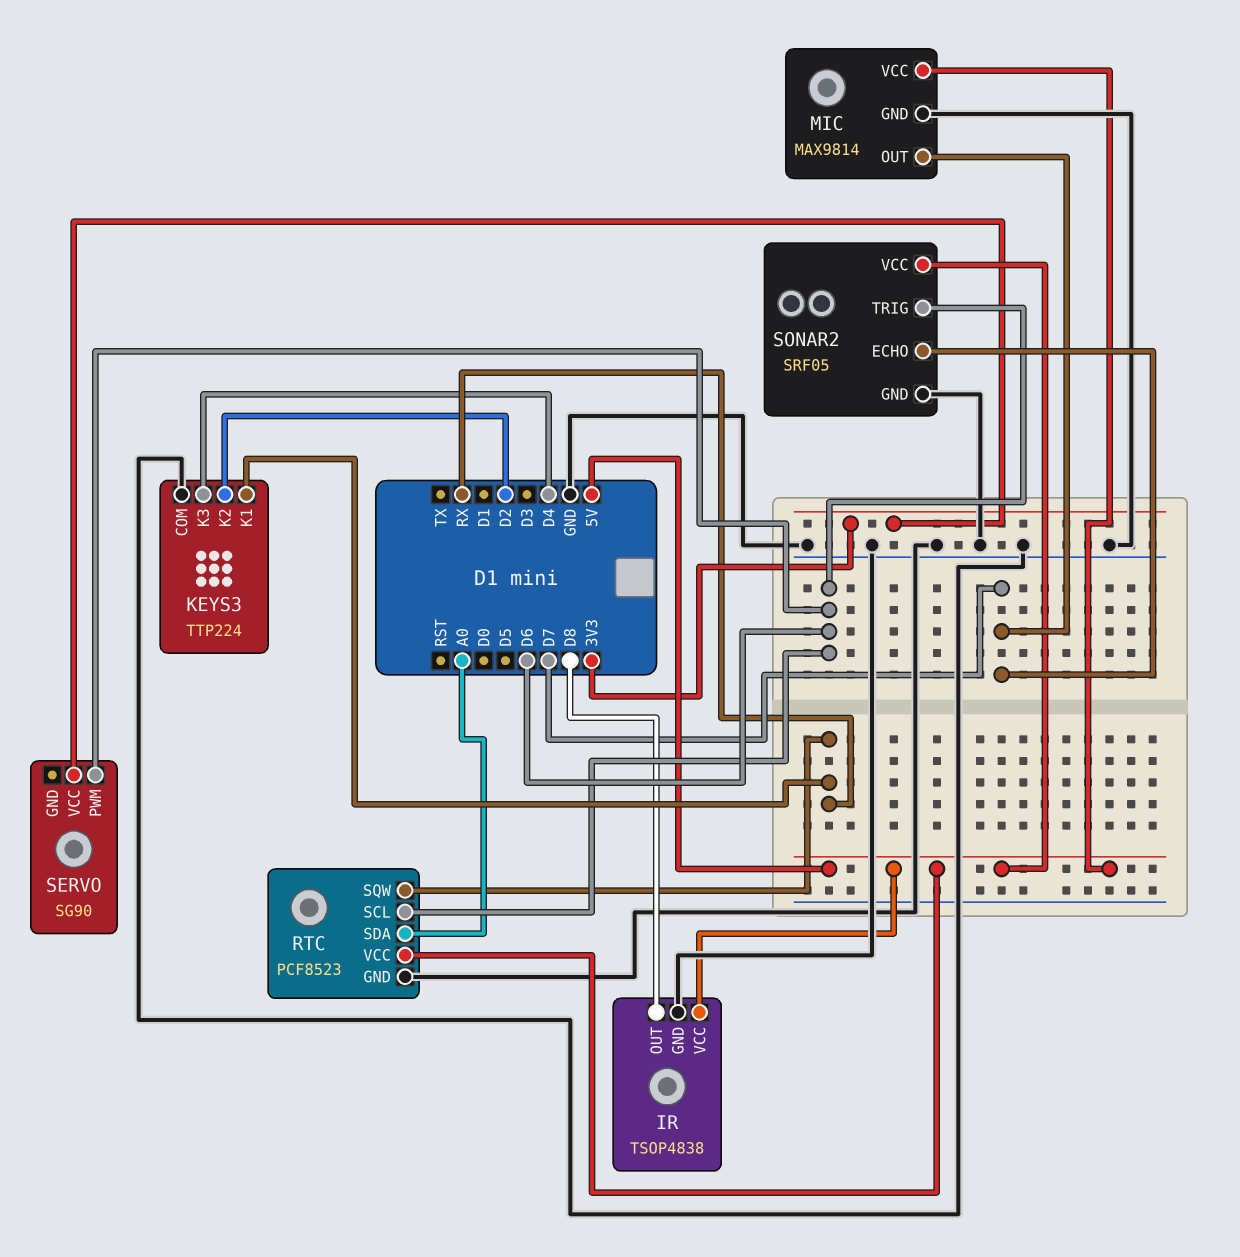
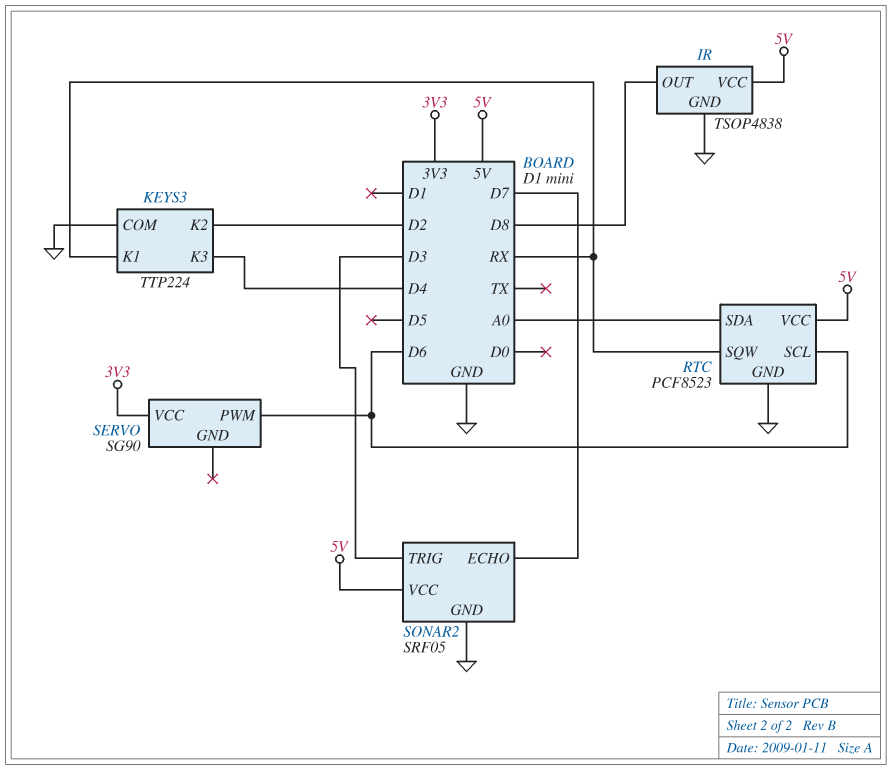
MIC: MAX9814 -> none
MIC pin GND: GND -> none
MIC pin OUT: D7 -> none
MIC pin VCC: 5V -> none
SONAR2 pin TRIG: D6 -> D3

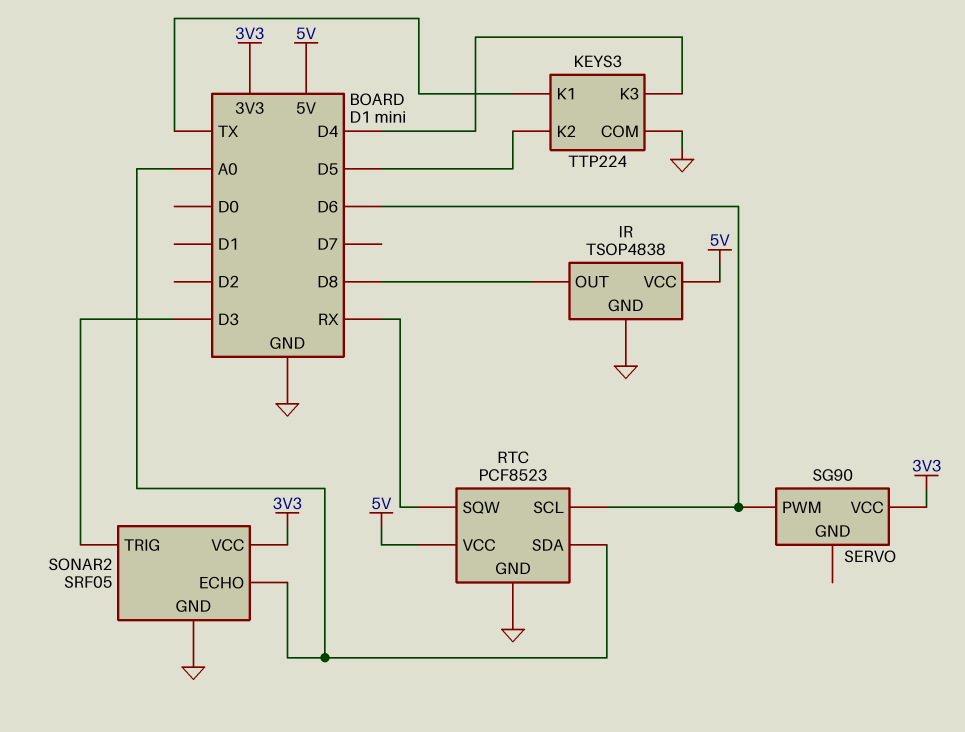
KEYS3 pin K1: RX -> TX
KEYS3 pin K2: D2 -> D5
SONAR2 pin ECHO: D7 -> A0
SONAR2 pin VCC: 5V -> 3V3

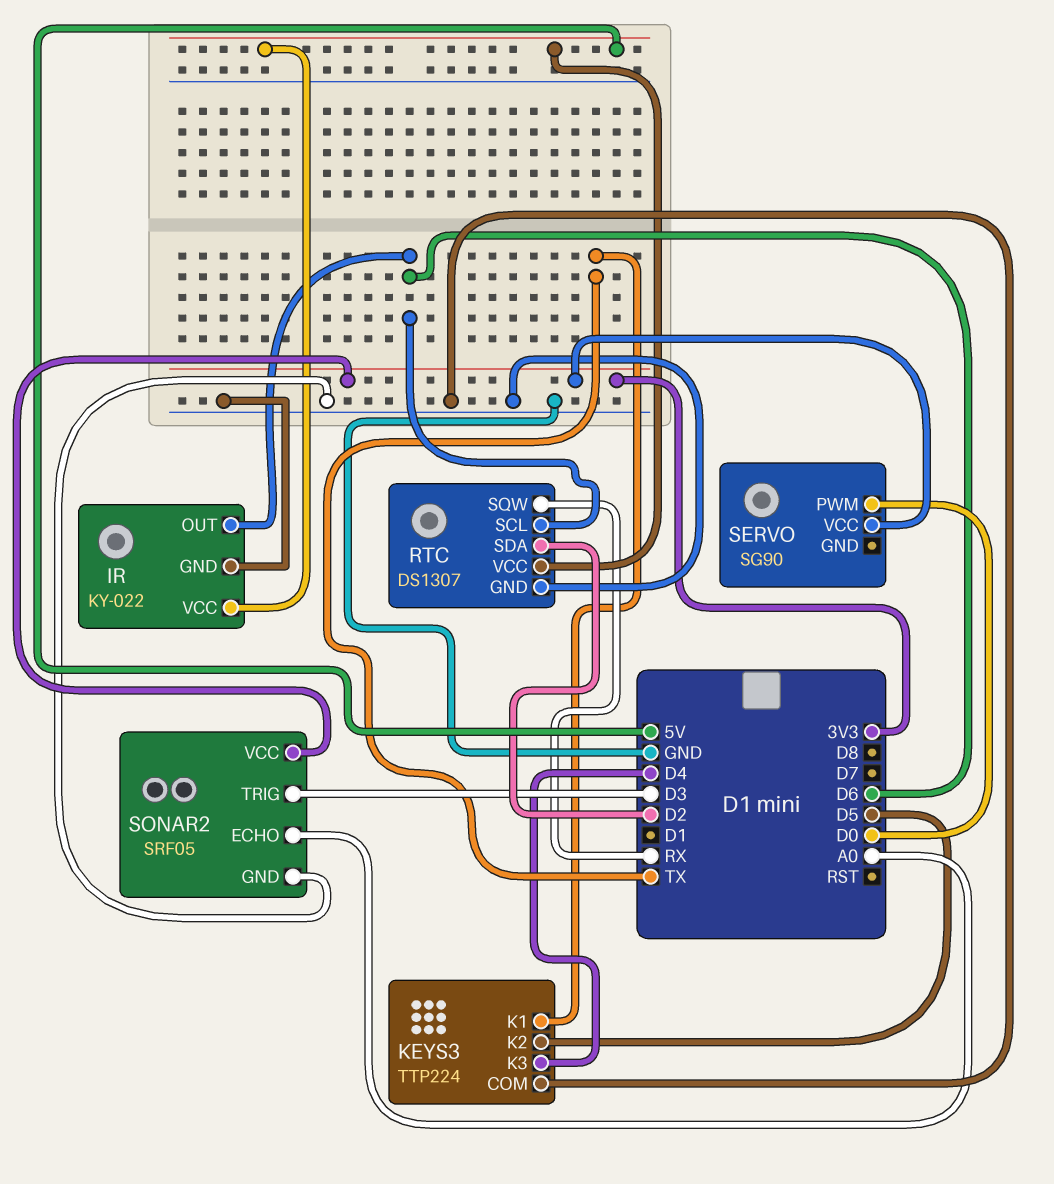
IR: TSOP4838 -> KY-022
IR pin OUT: D8 -> D6
RTC: PCF8523 -> DS1307
RTC pin SDA: A0 -> D2
SERVO pin PWM: D6 -> D0

